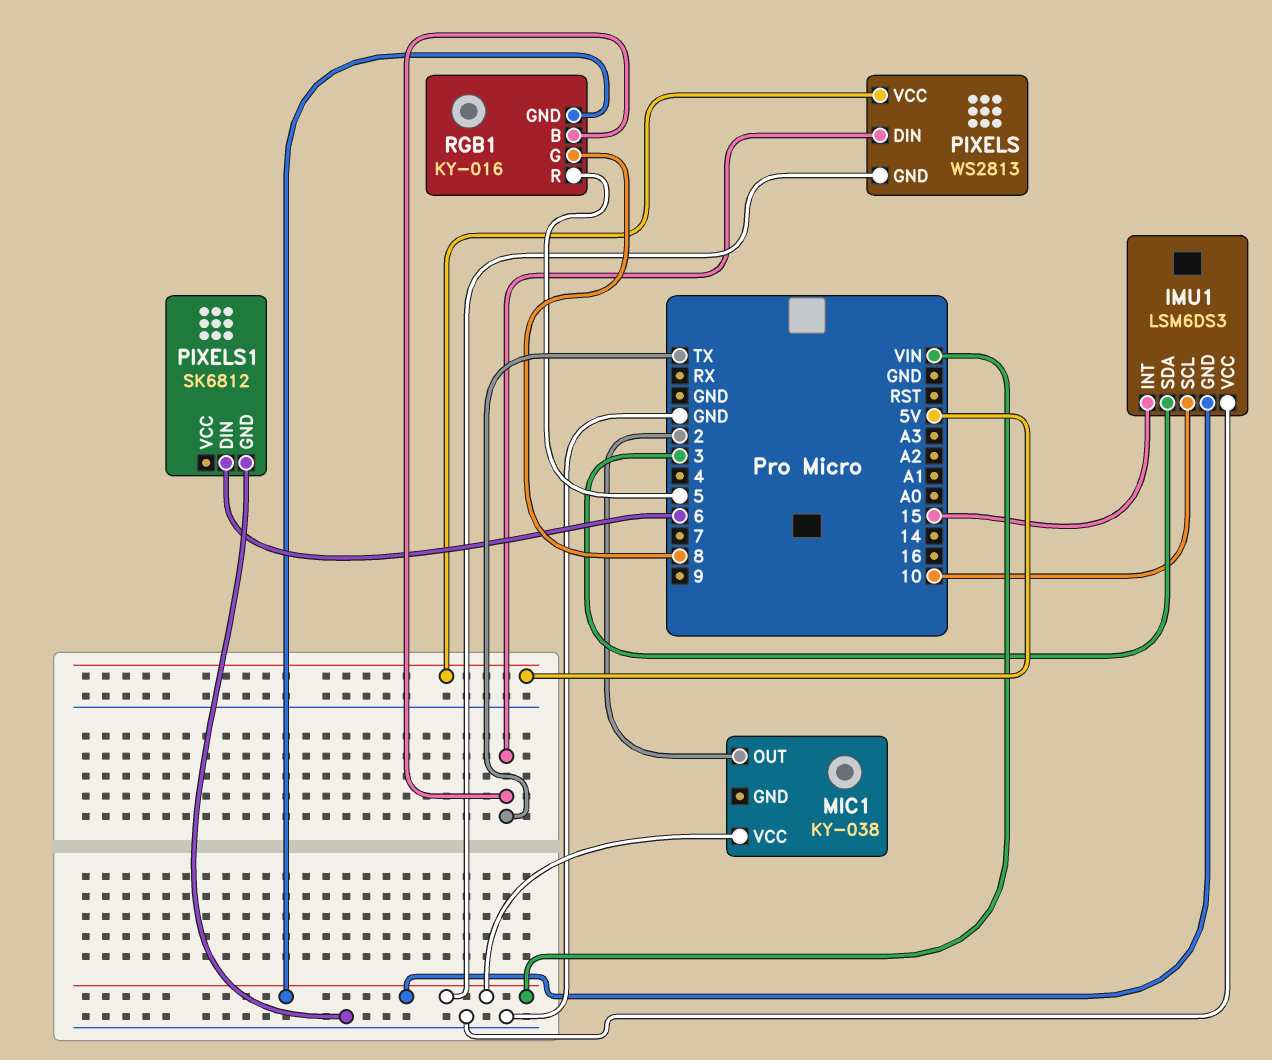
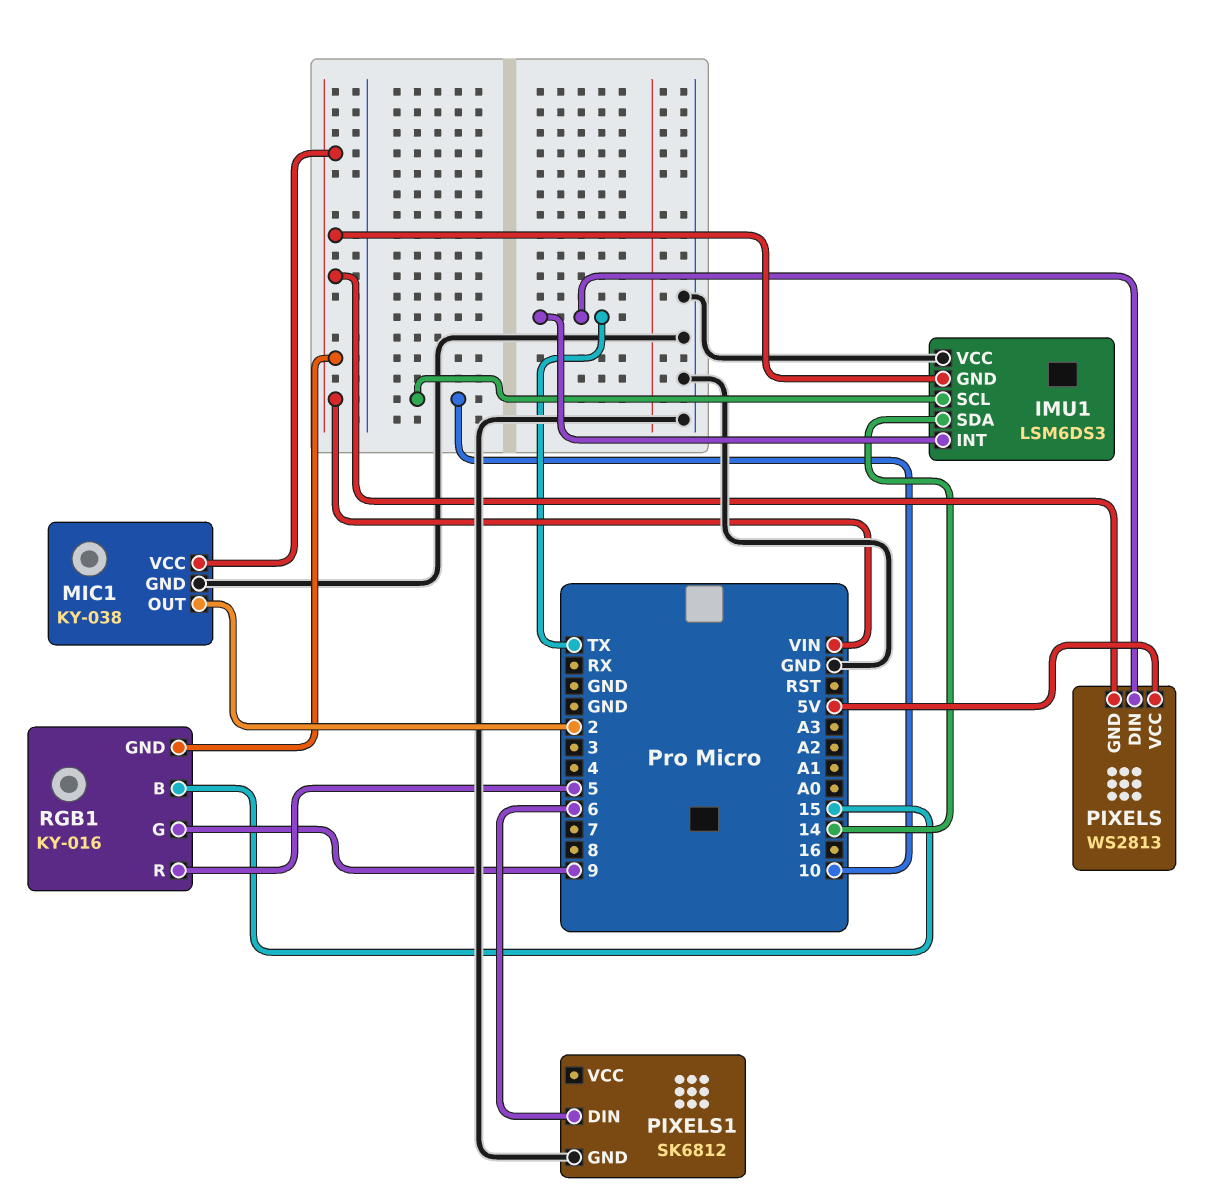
IMU1 pin INT: 15 -> TX
IMU1 pin SDA: 3 -> 14
MIC1 pin GND: none -> GND
RGB1 pin B: TX -> 15
RGB1 pin G: 8 -> 9

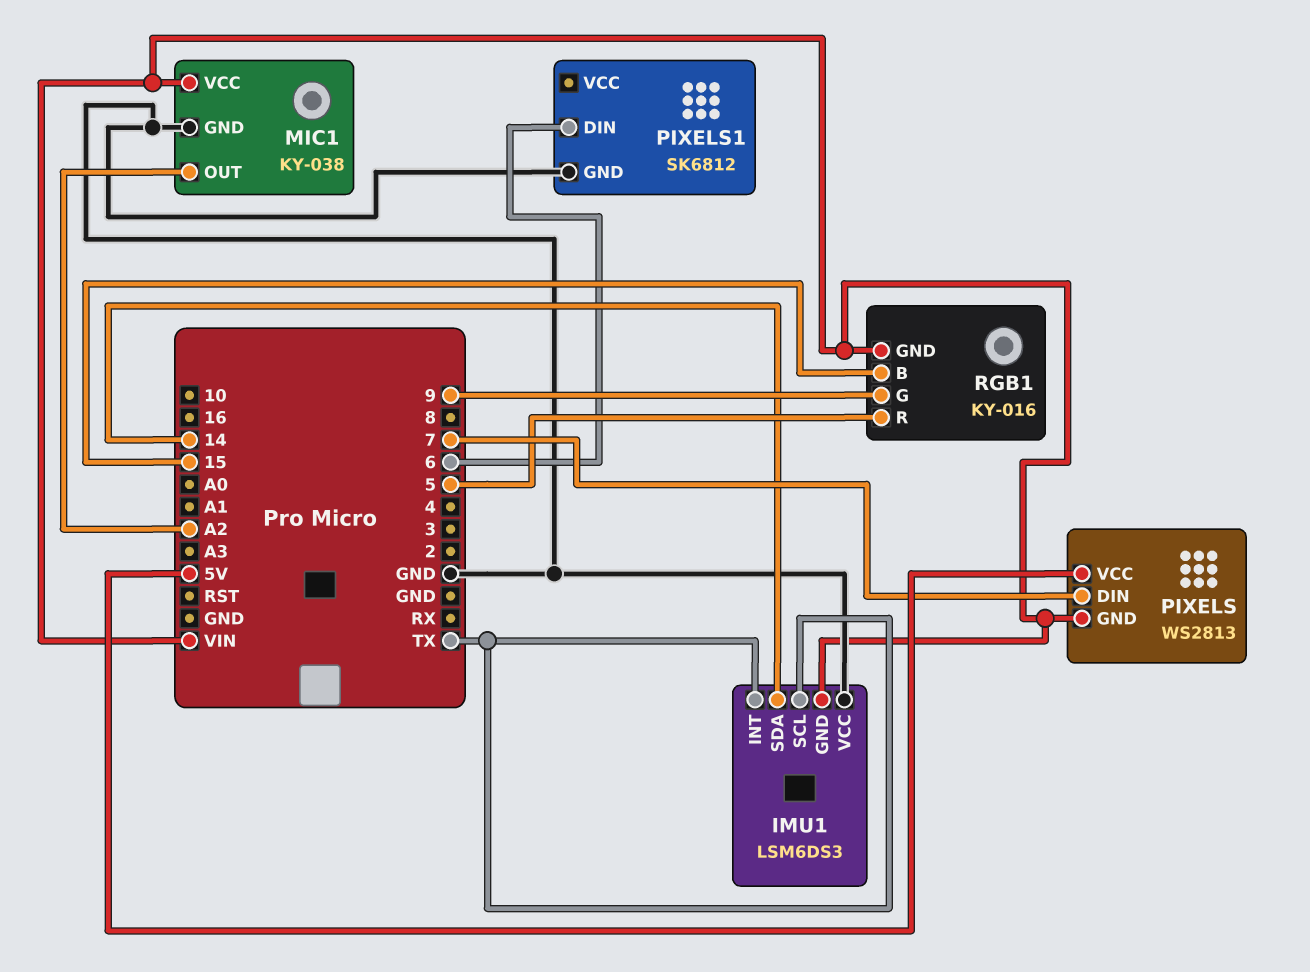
IMU1 pin SCL: 10 -> TX
MIC1 pin OUT: 2 -> A2
PIXELS pin DIN: TX -> 7

